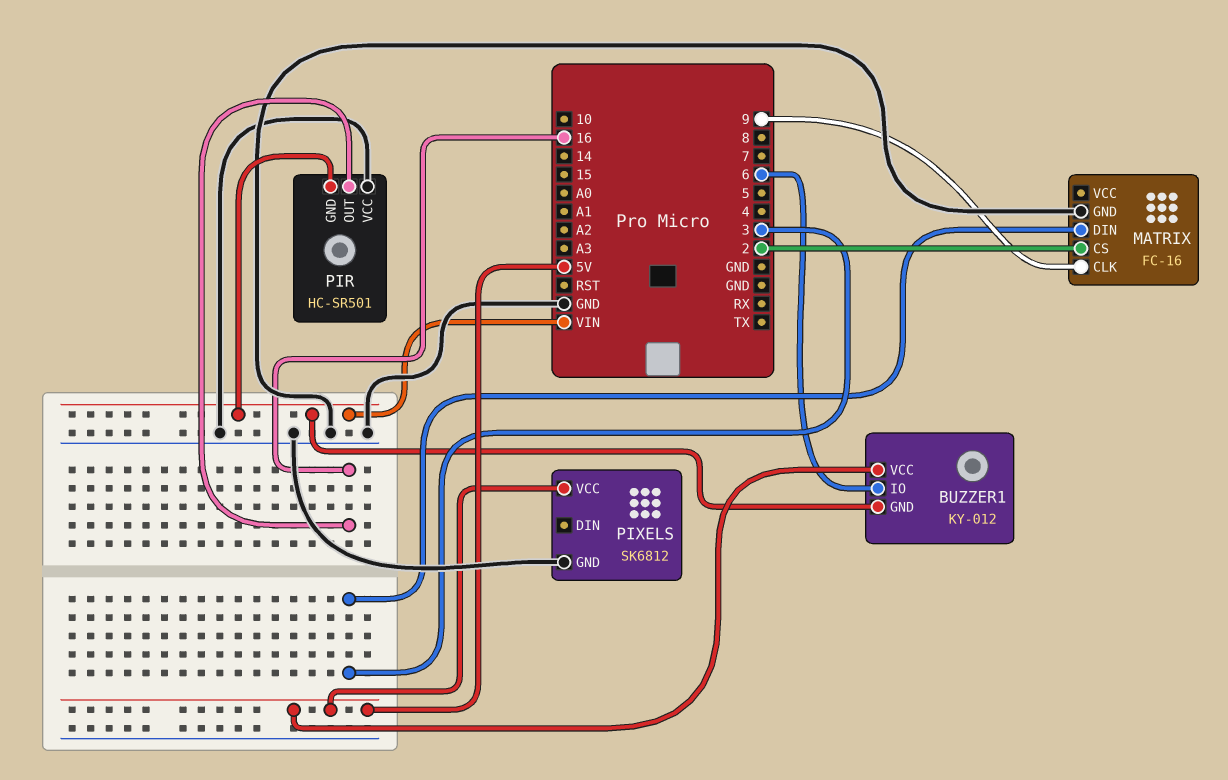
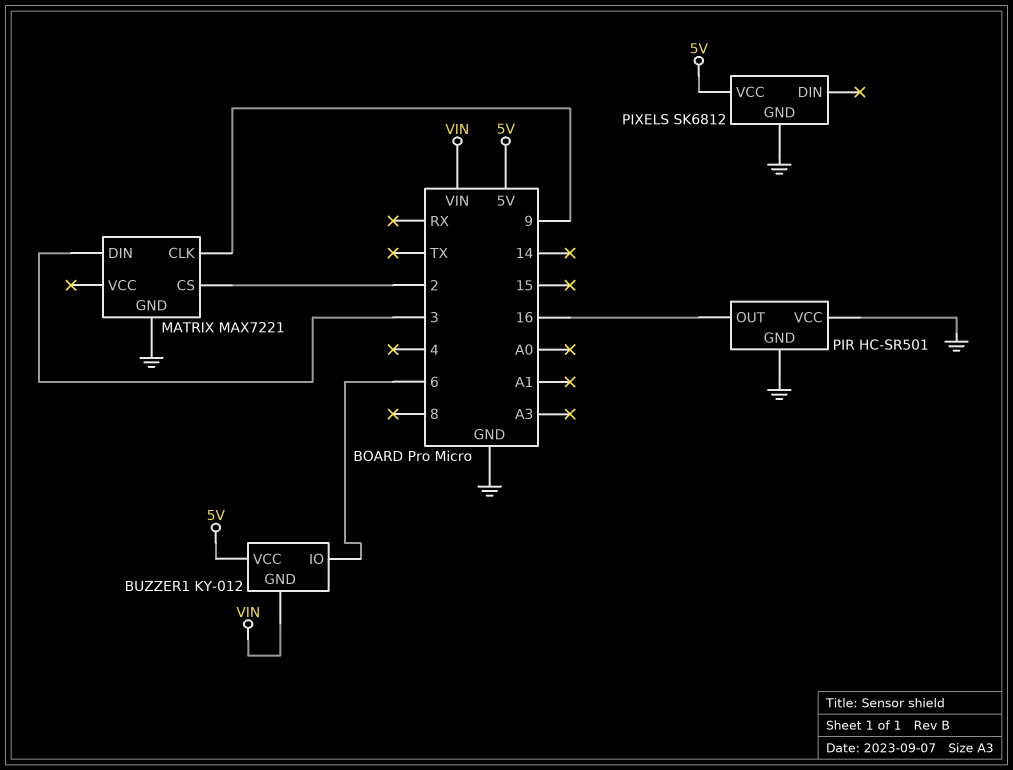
MATRIX: FC-16 -> MAX7221
PIR pin GND: VIN -> GND

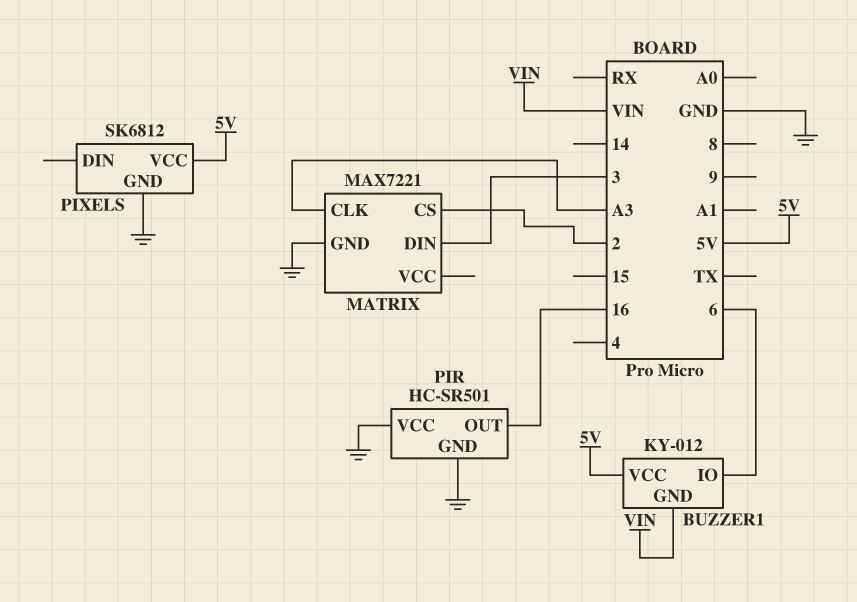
MATRIX pin CLK: 9 -> A3

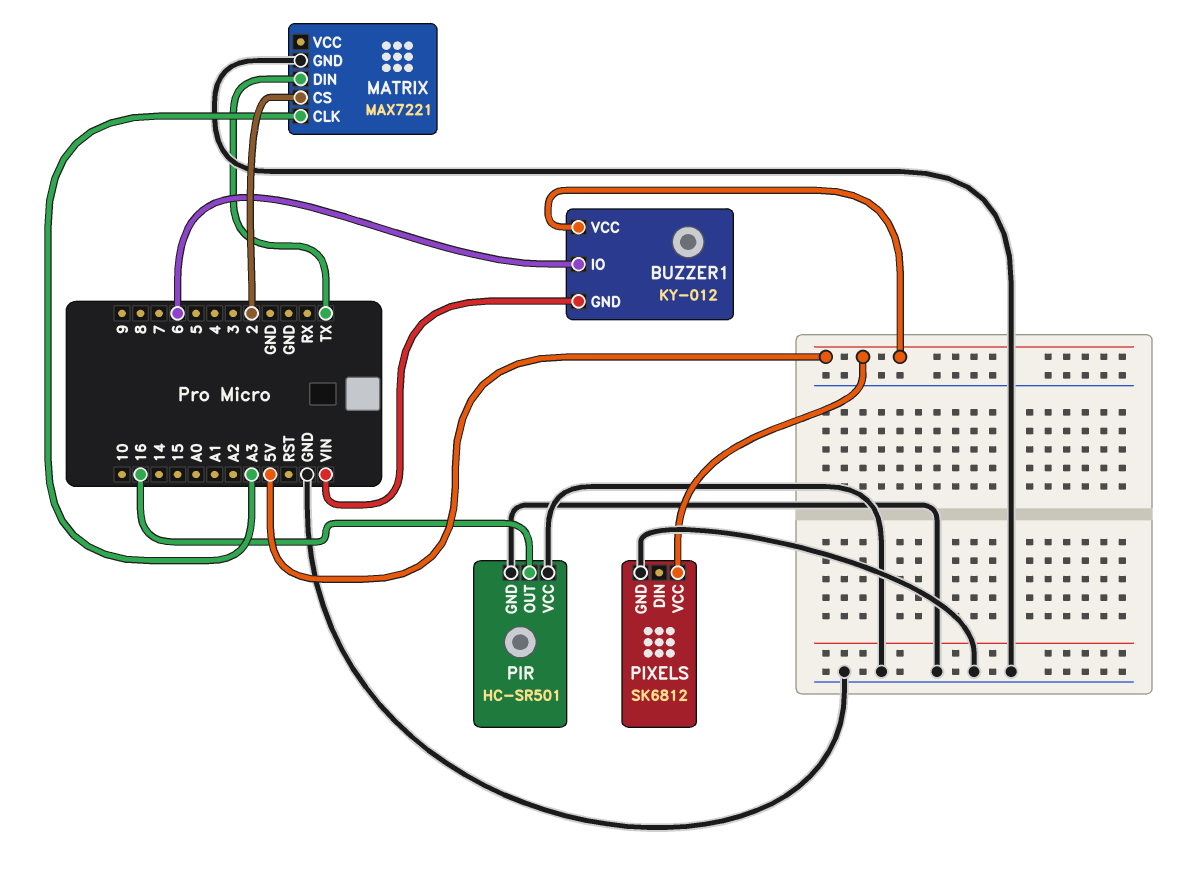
MATRIX pin DIN: 3 -> TX

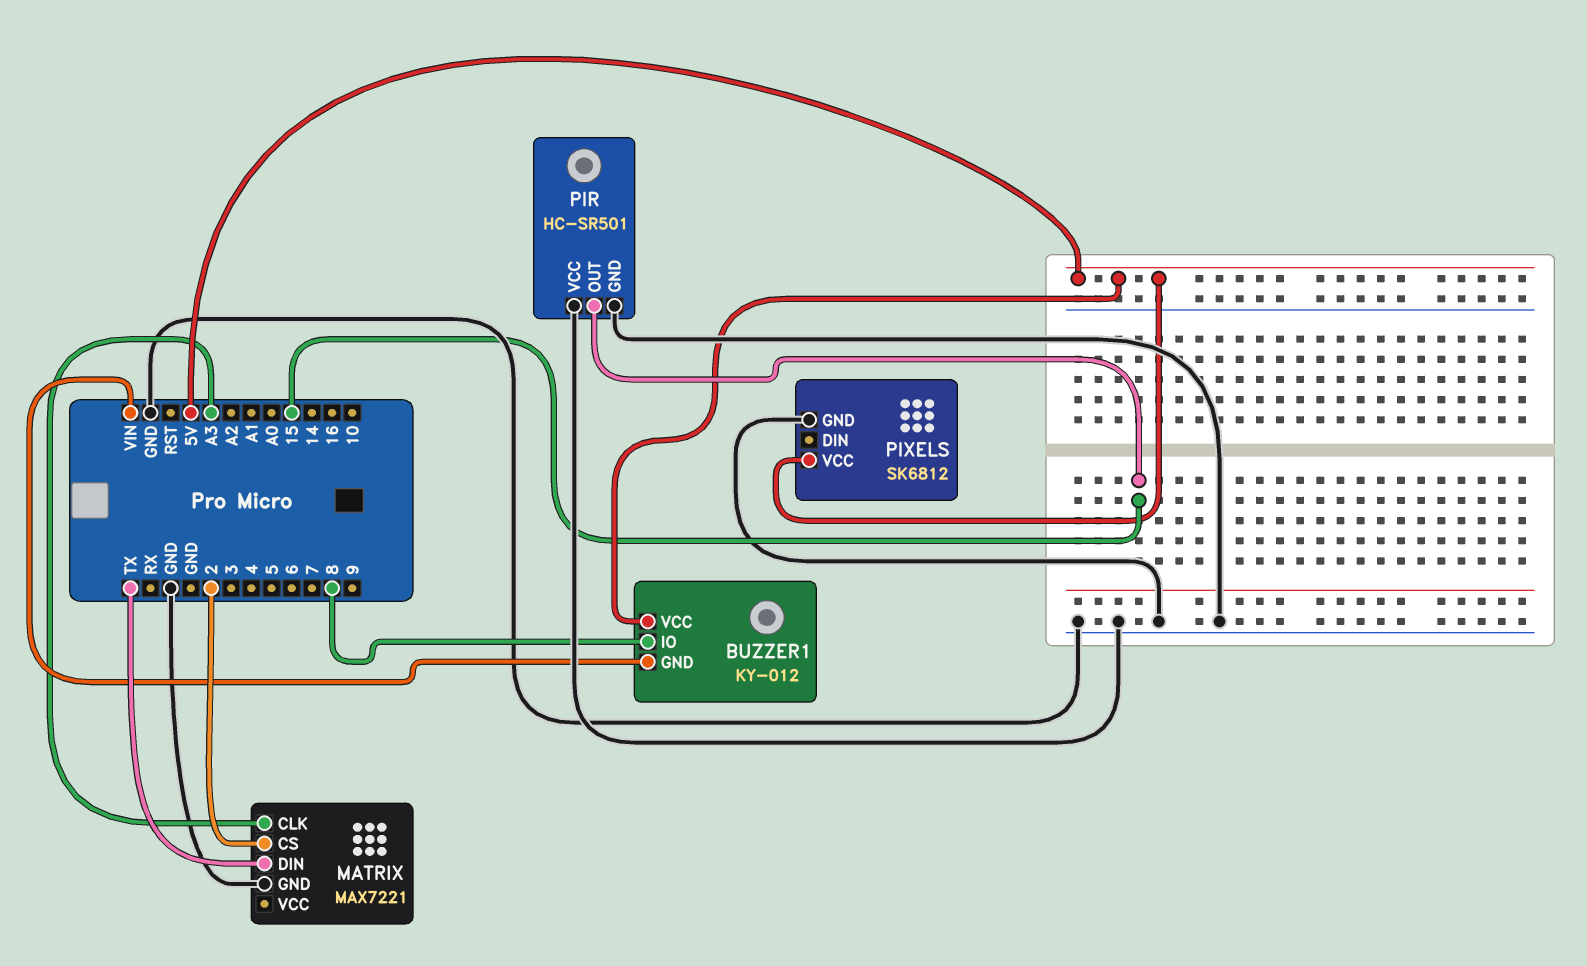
BUZZER1 pin IO: 6 -> 8
PIR pin OUT: 16 -> 15

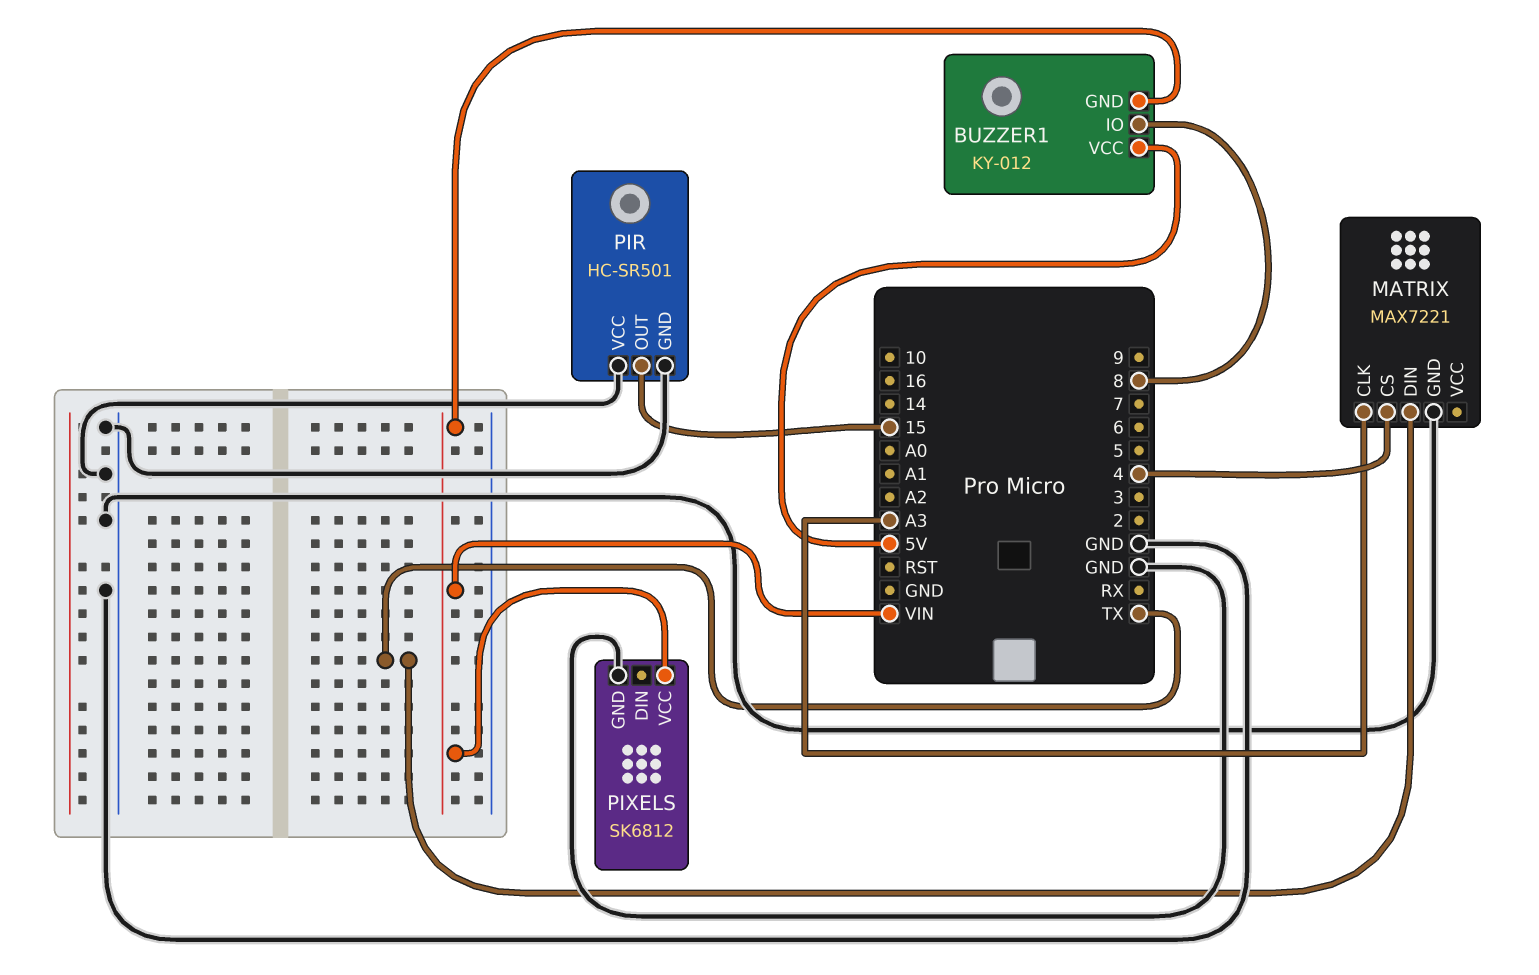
MATRIX pin CS: 2 -> 4
PIXELS pin VCC: 5V -> VIN

